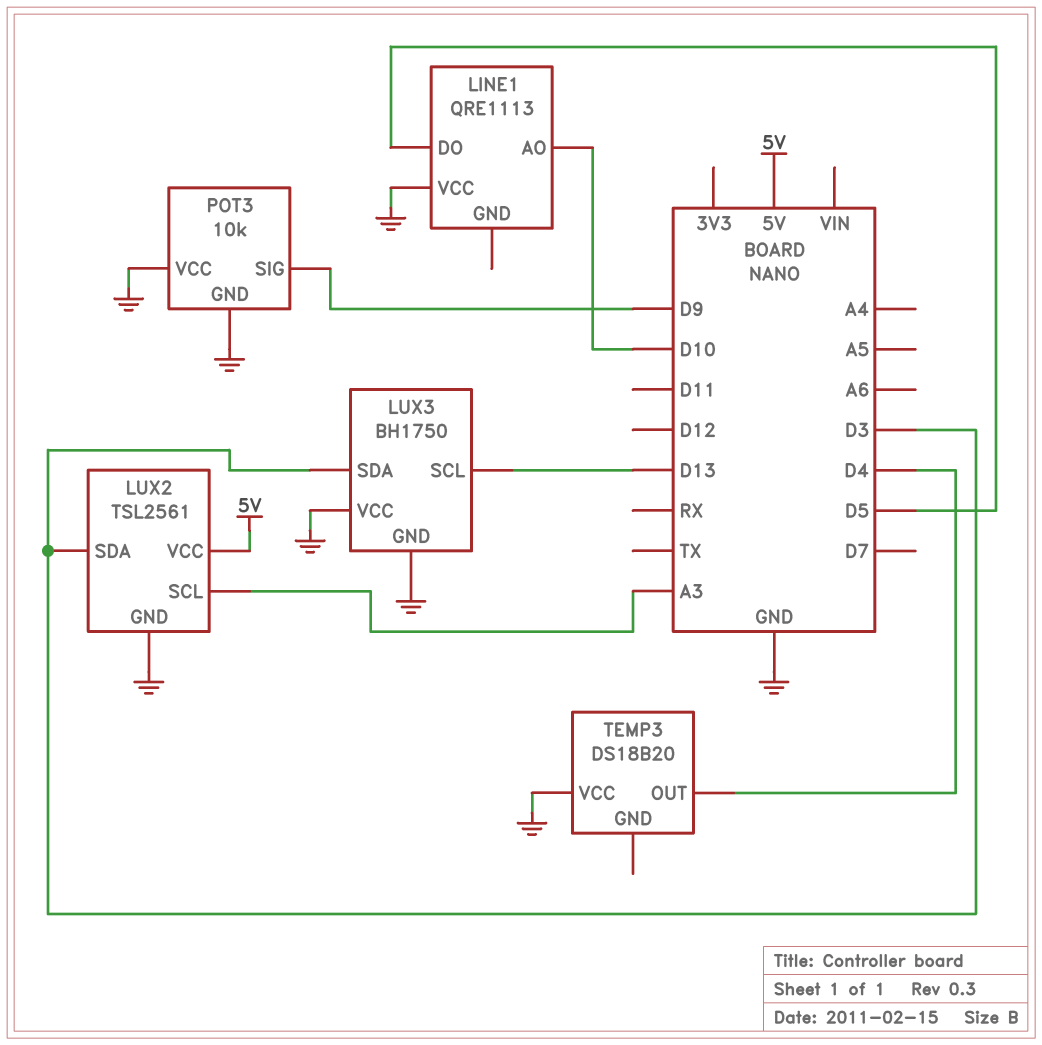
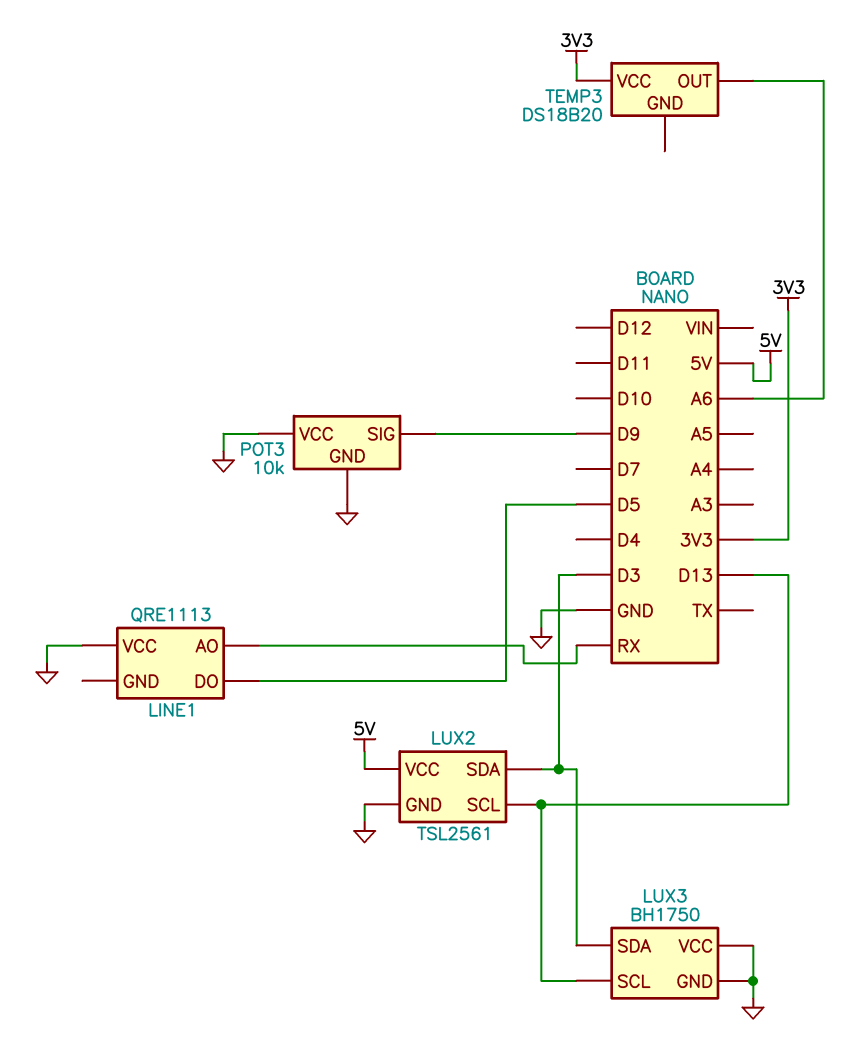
LINE1 pin AO: D10 -> RX
LUX2 pin SCL: A3 -> D13
TEMP3 pin OUT: D4 -> A6
TEMP3 pin VCC: GND -> 3V3

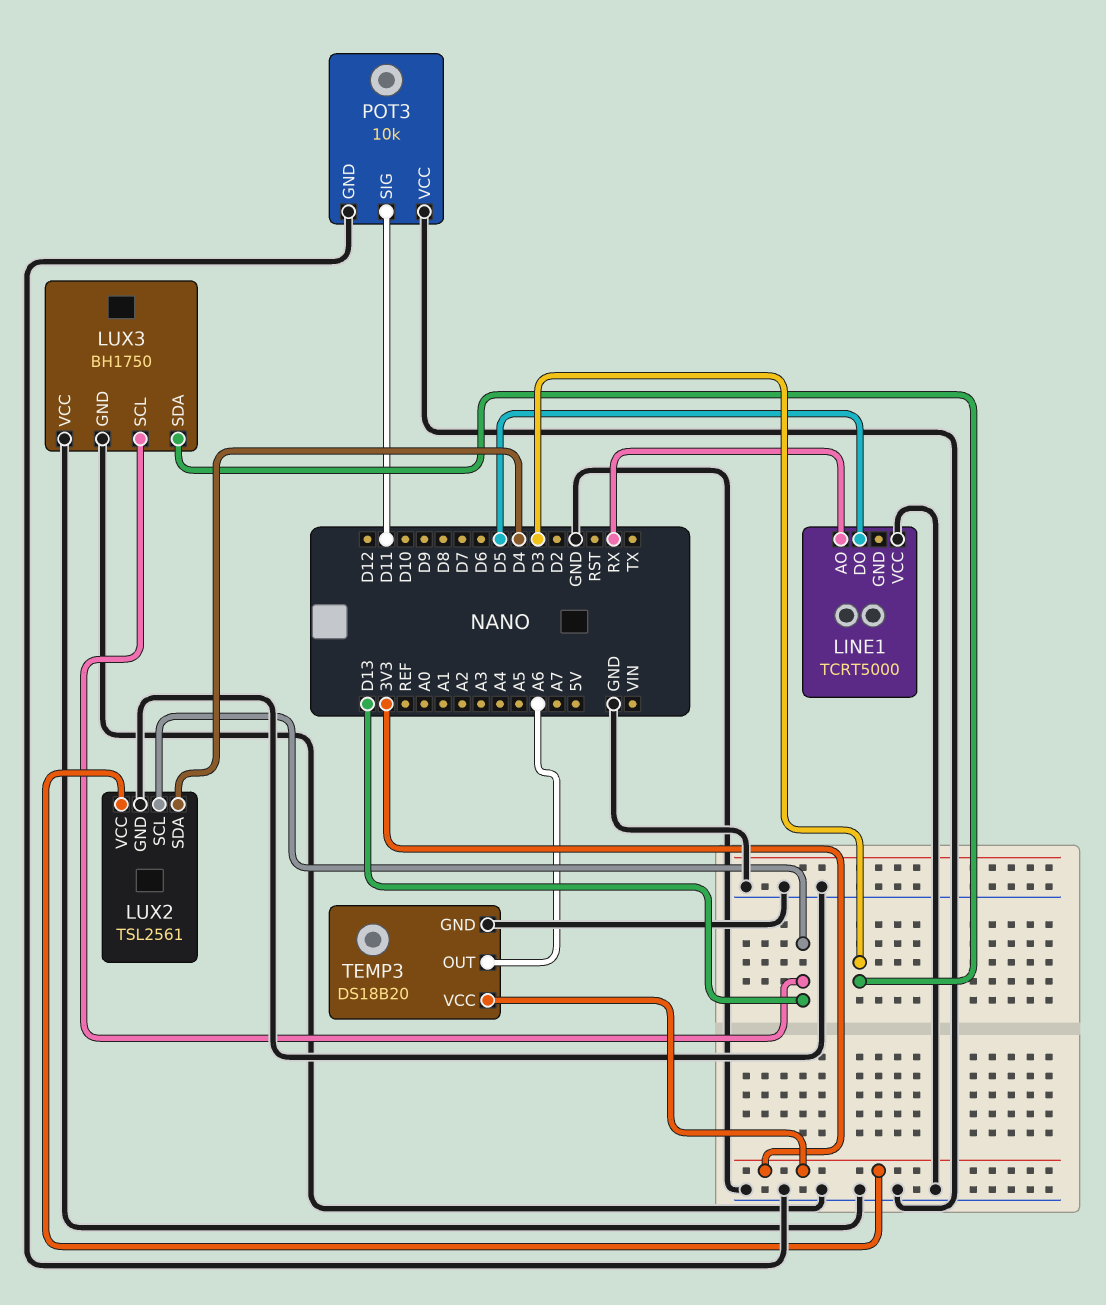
LINE1: QRE1113 -> TCRT5000
LUX2 pin SDA: D3 -> D4
LUX2 pin VCC: 5V -> 3V3
POT3 pin SIG: D9 -> D11
TEMP3 pin GND: none -> GND

